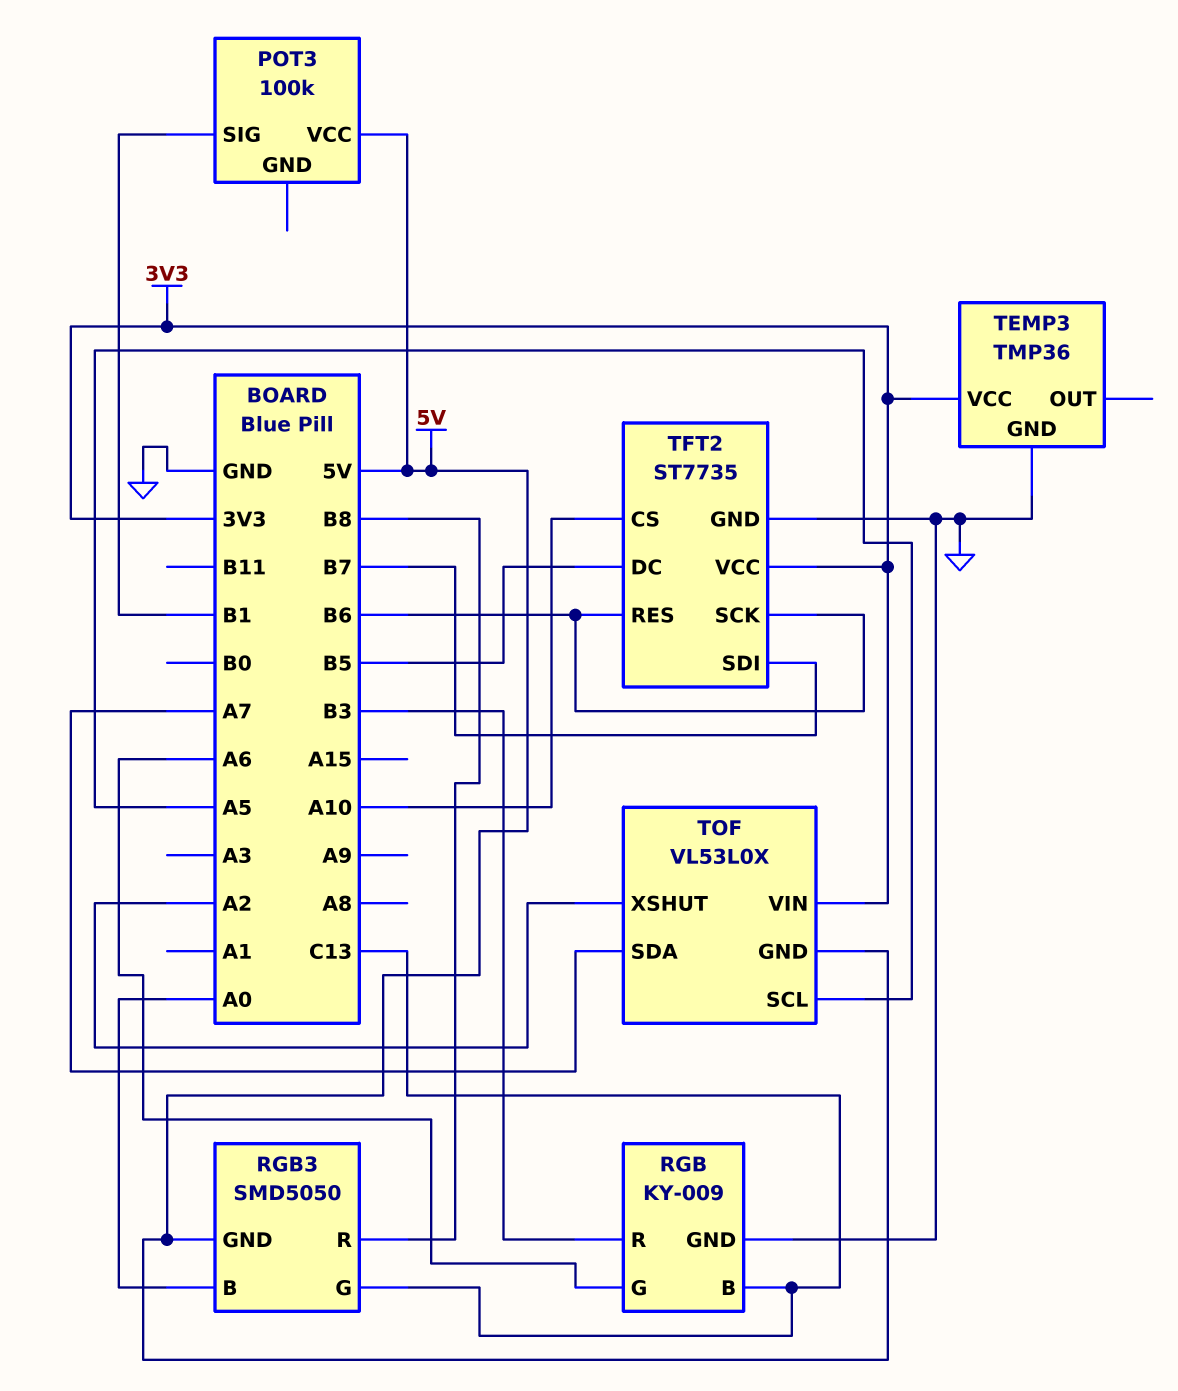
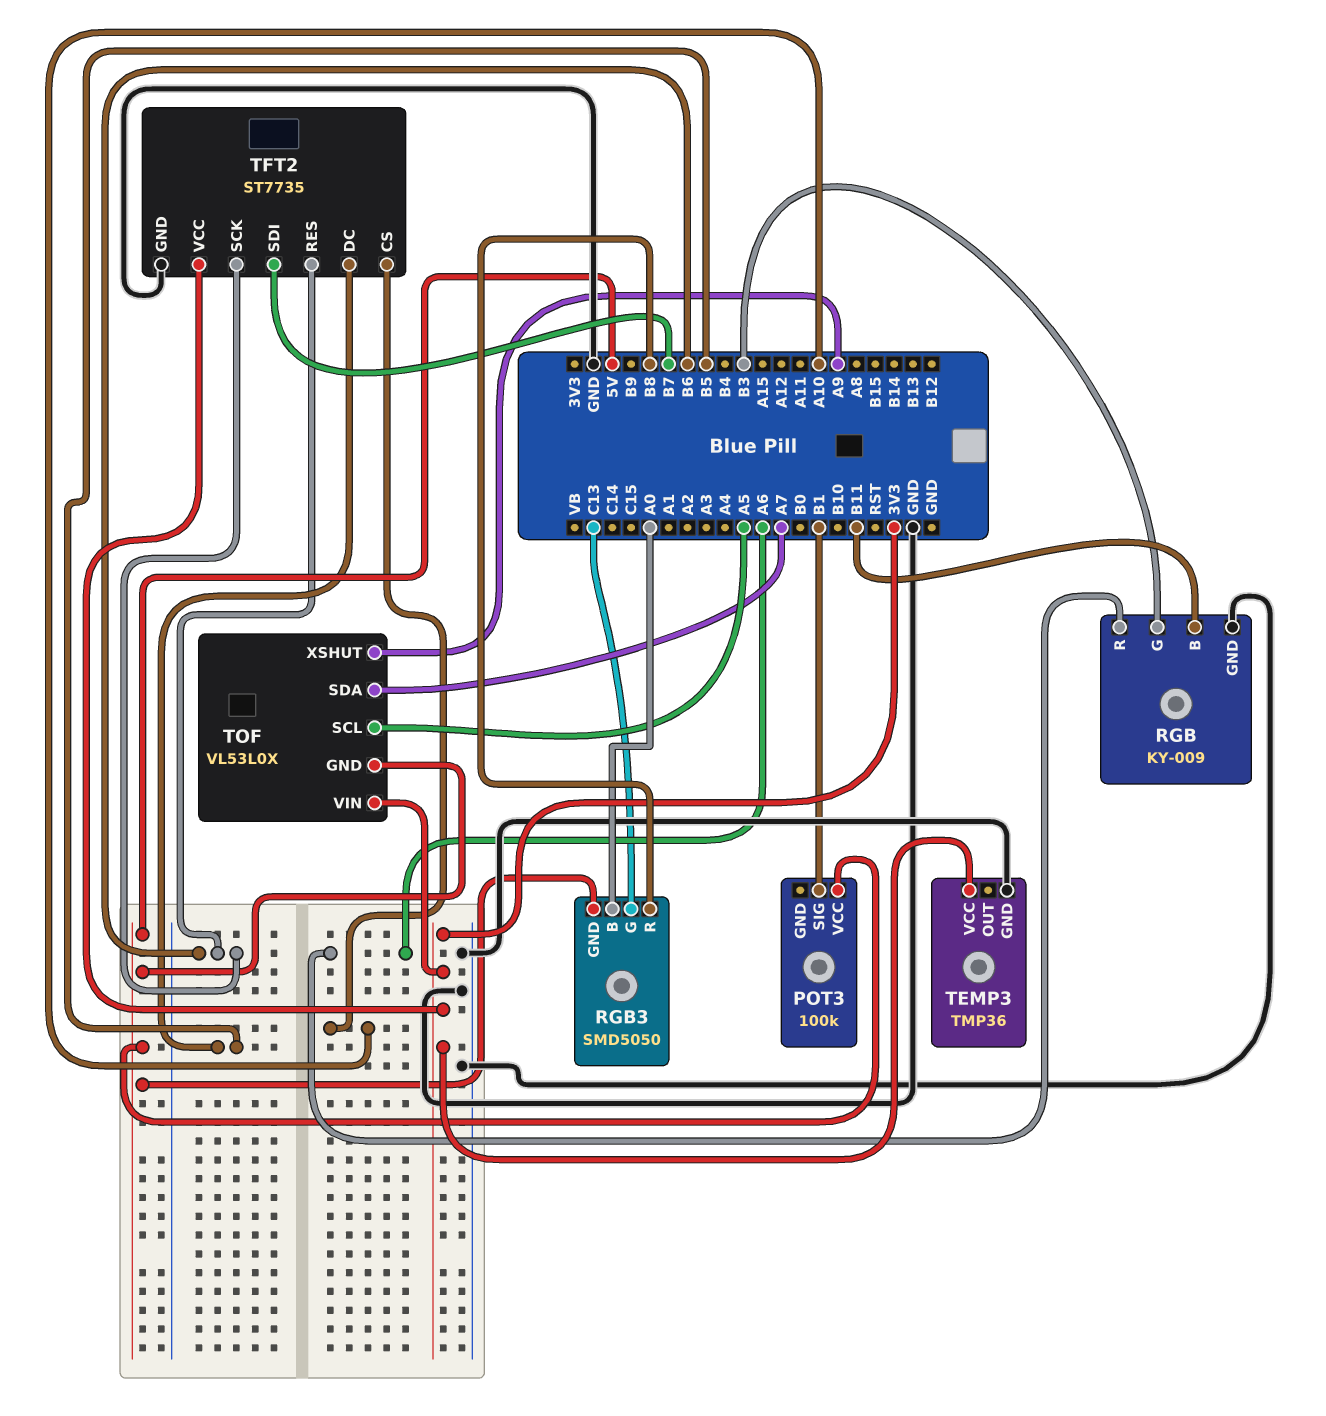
RGB pin B: C13 -> B11
RGB pin G: A6 -> B3
RGB pin R: B3 -> A6
TOF pin XSHUT: A2 -> A9

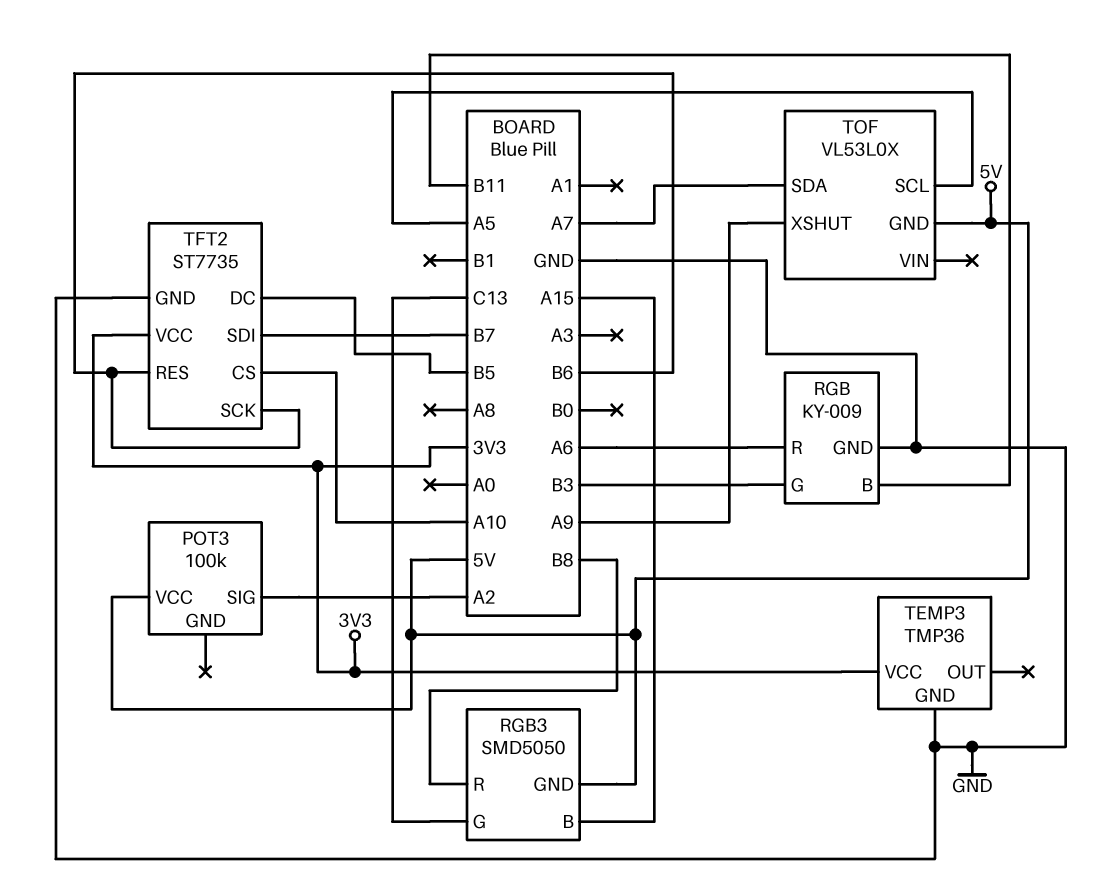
POT3 pin SIG: B1 -> A2
RGB3 pin B: A0 -> A15
TOF pin VIN: 3V3 -> none

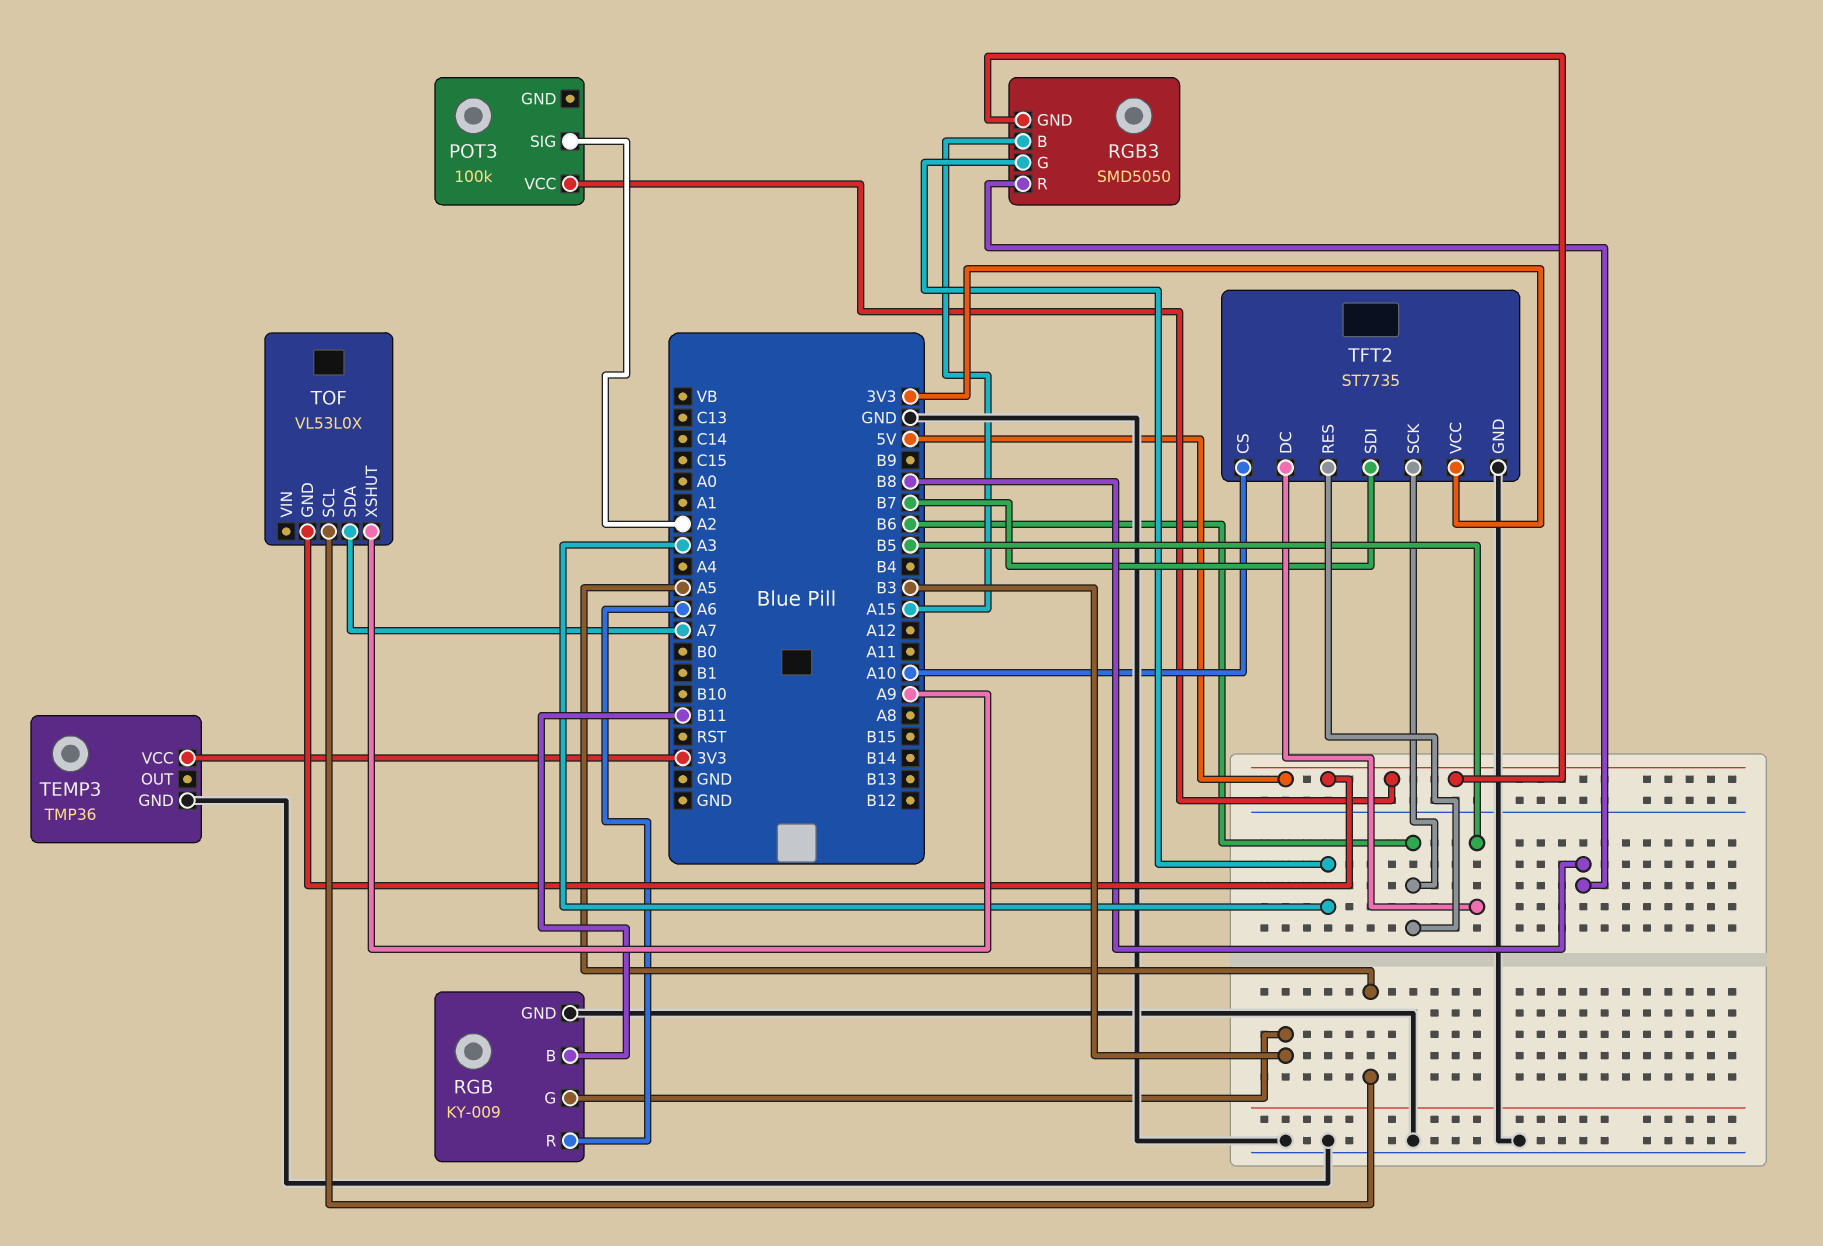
RGB3 pin G: C13 -> A3

